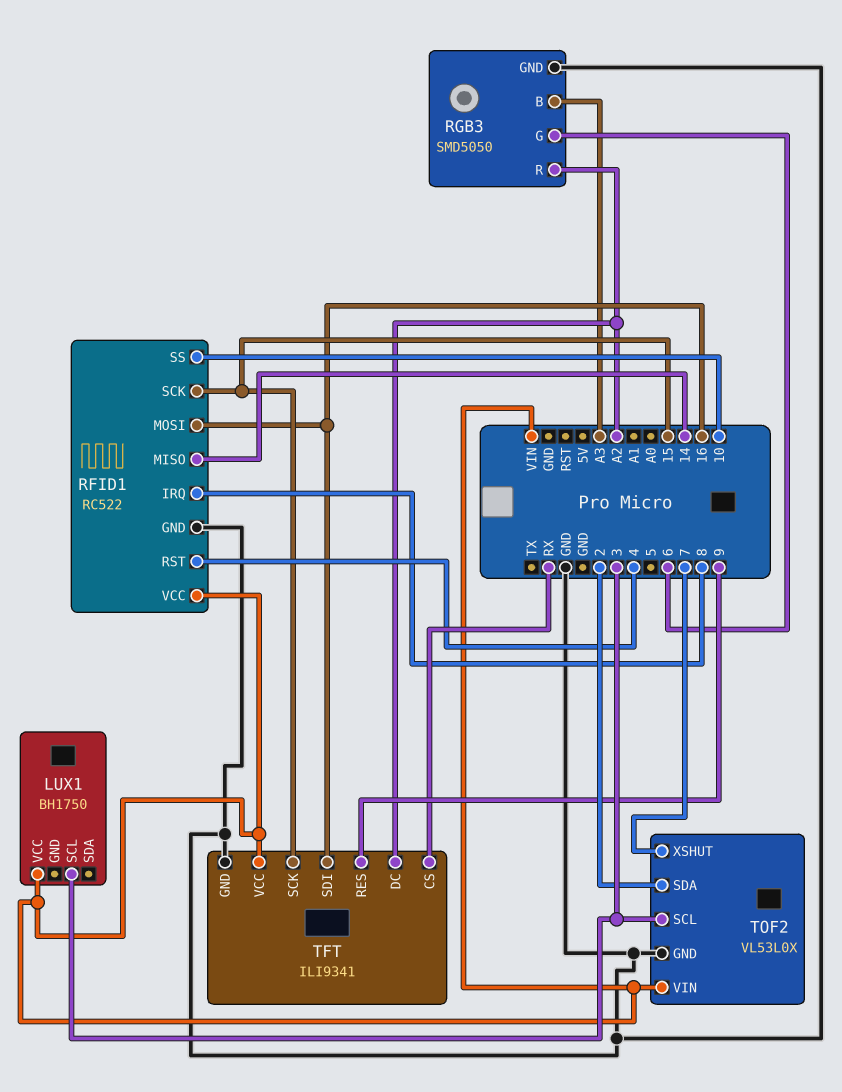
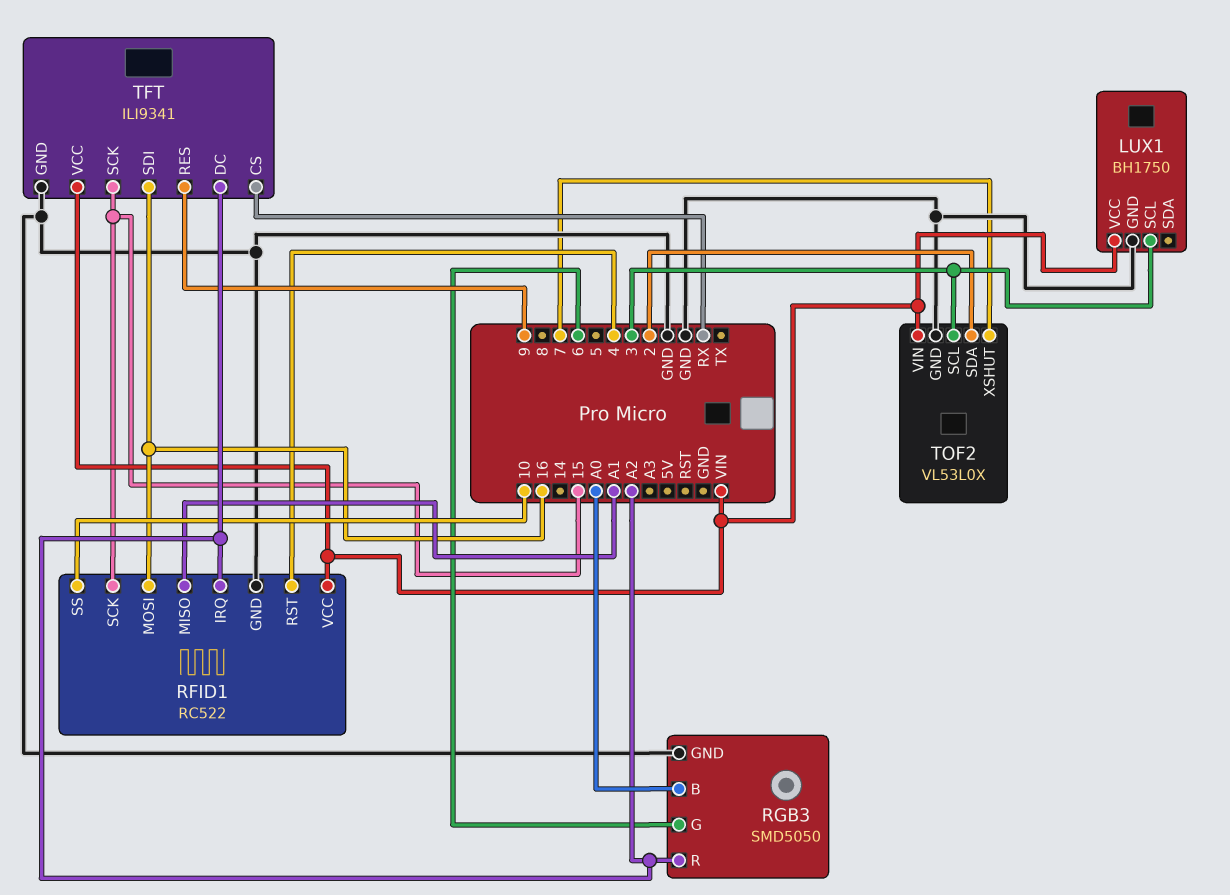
LUX1 pin GND: none -> GND
RFID1 pin IRQ: 8 -> A2
RFID1 pin MISO: 14 -> A1
RGB3 pin B: A3 -> A0

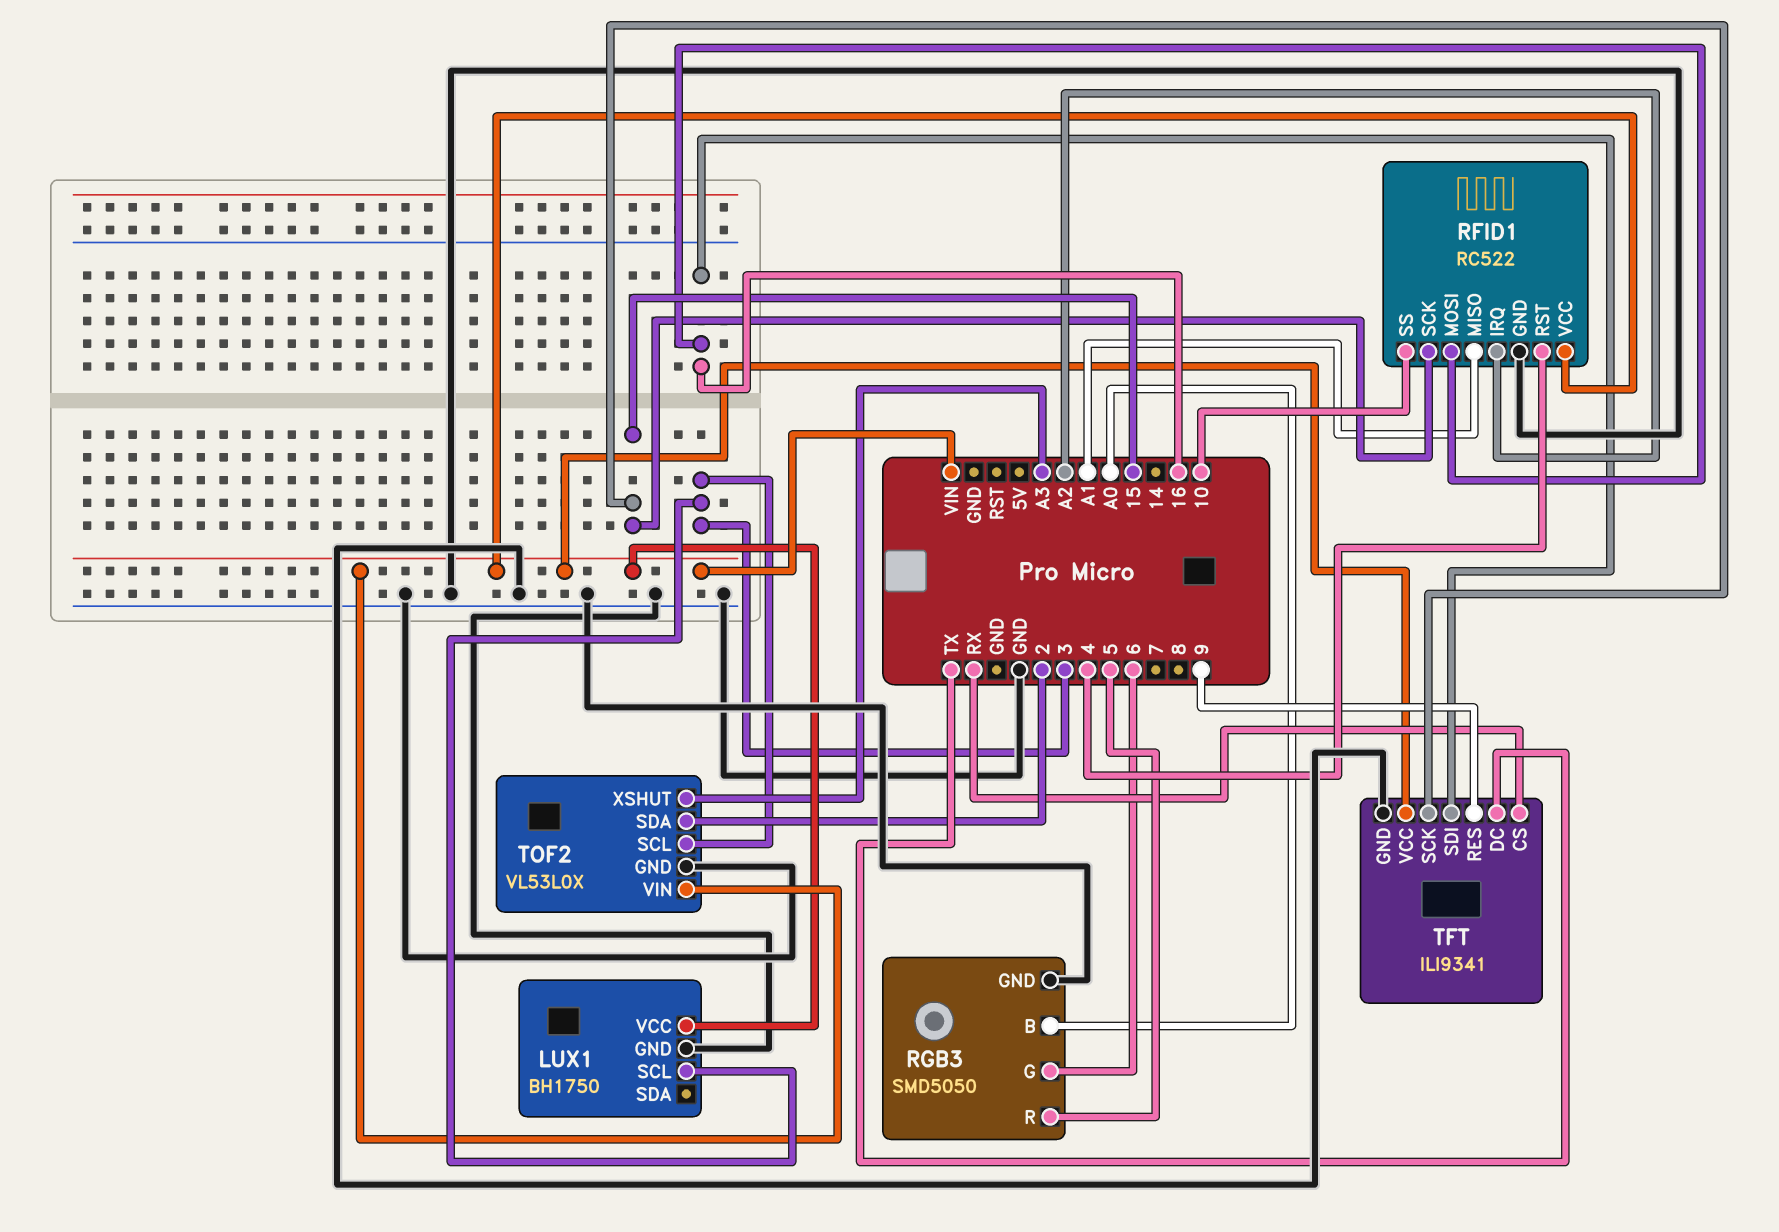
RGB3 pin R: A2 -> 5
TFT pin DC: A2 -> TX
TOF2 pin XSHUT: 7 -> A3

